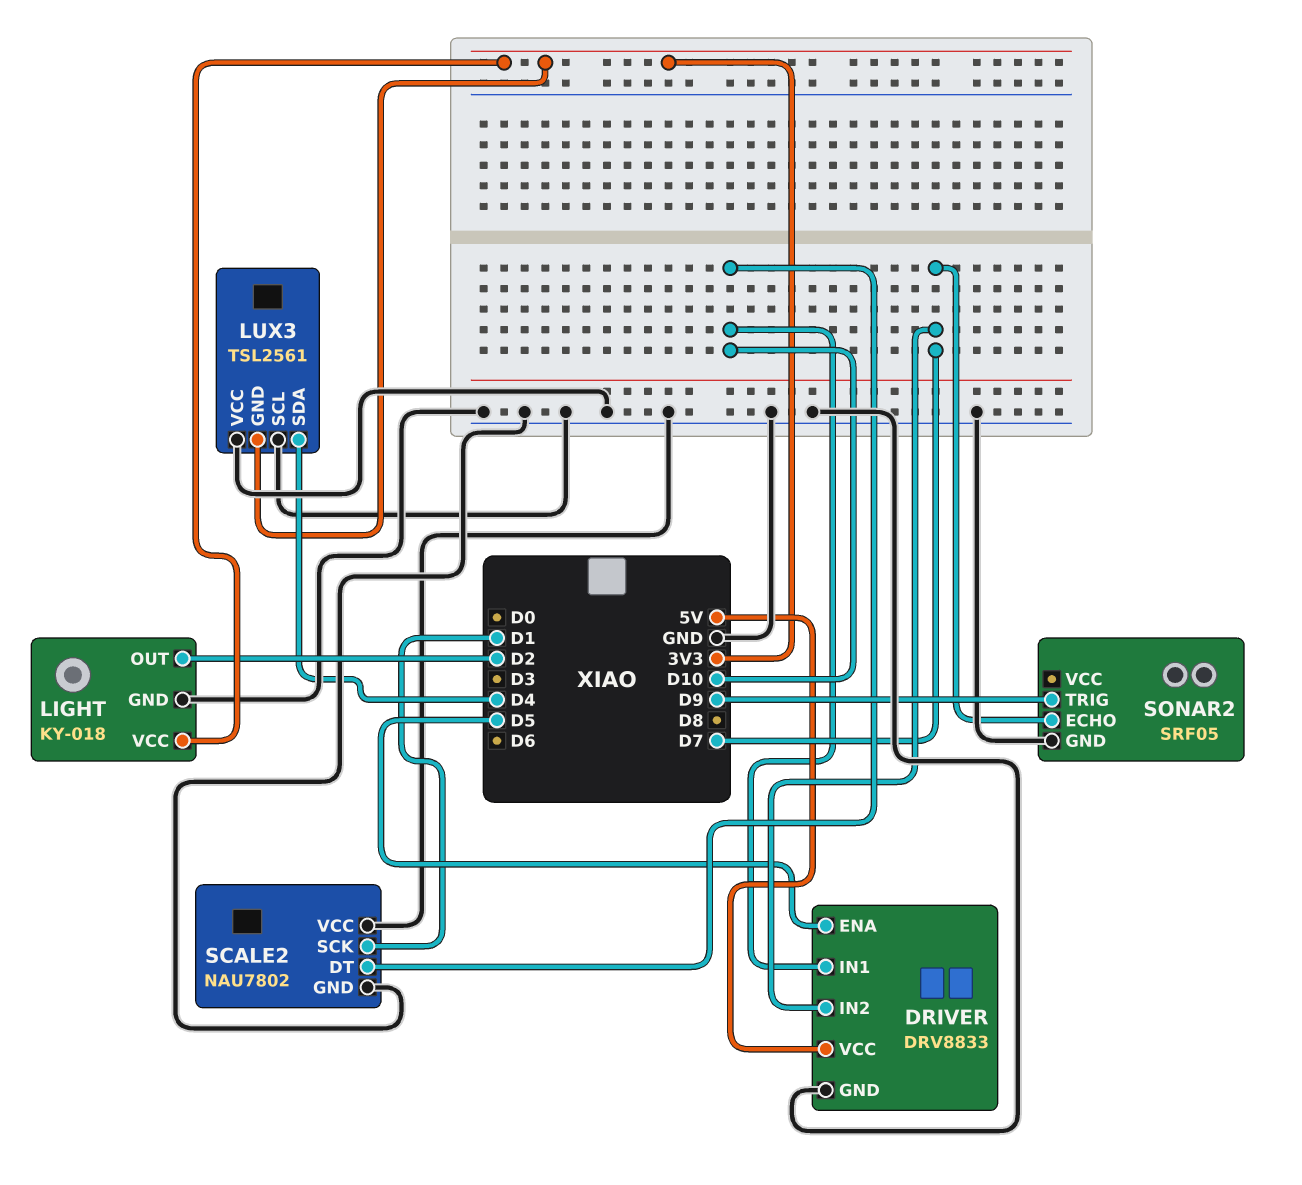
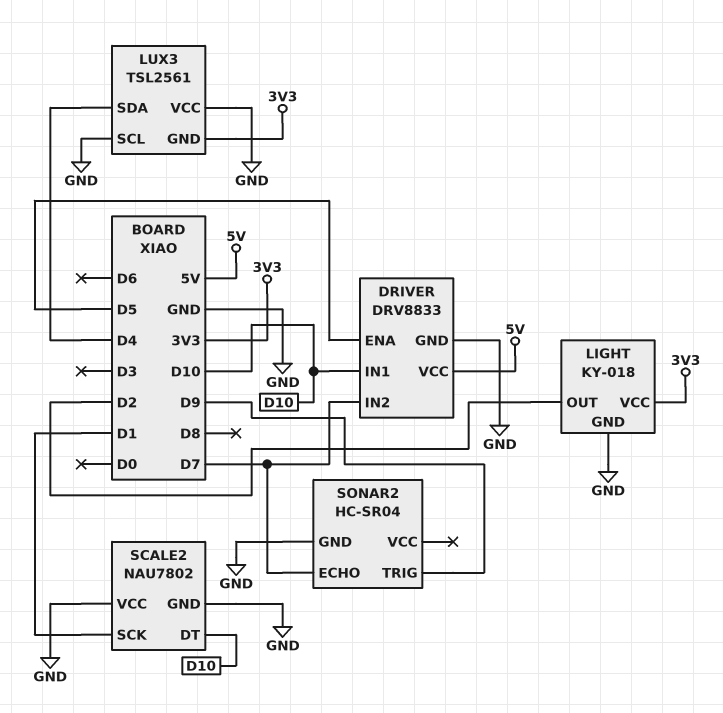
SONAR2: SRF05 -> HC-SR04

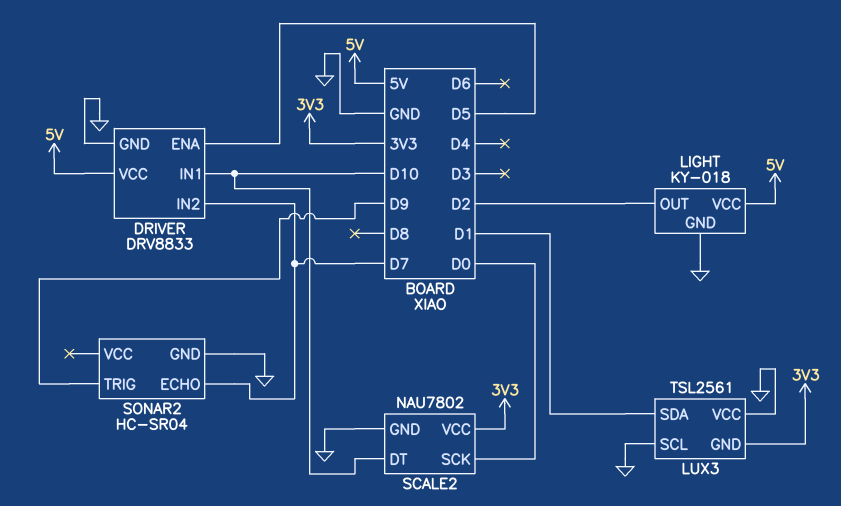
LIGHT pin VCC: 3V3 -> 5V
LUX3 pin SDA: D4 -> D1
SCALE2 pin SCK: D1 -> D0
SCALE2 pin VCC: GND -> 3V3

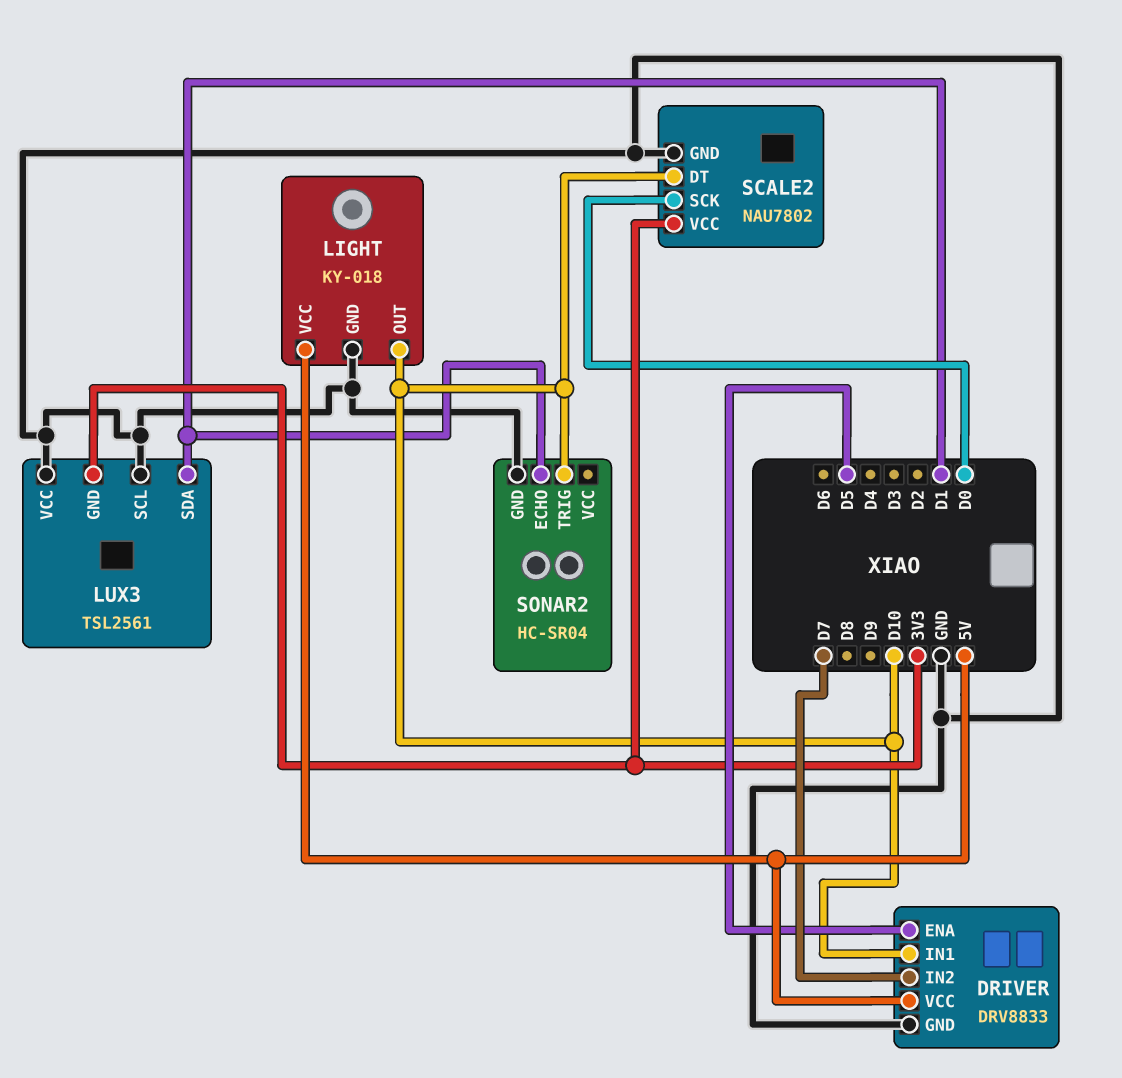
LIGHT pin OUT: D2 -> D10
SONAR2 pin ECHO: D7 -> D1
SONAR2 pin TRIG: D9 -> D10

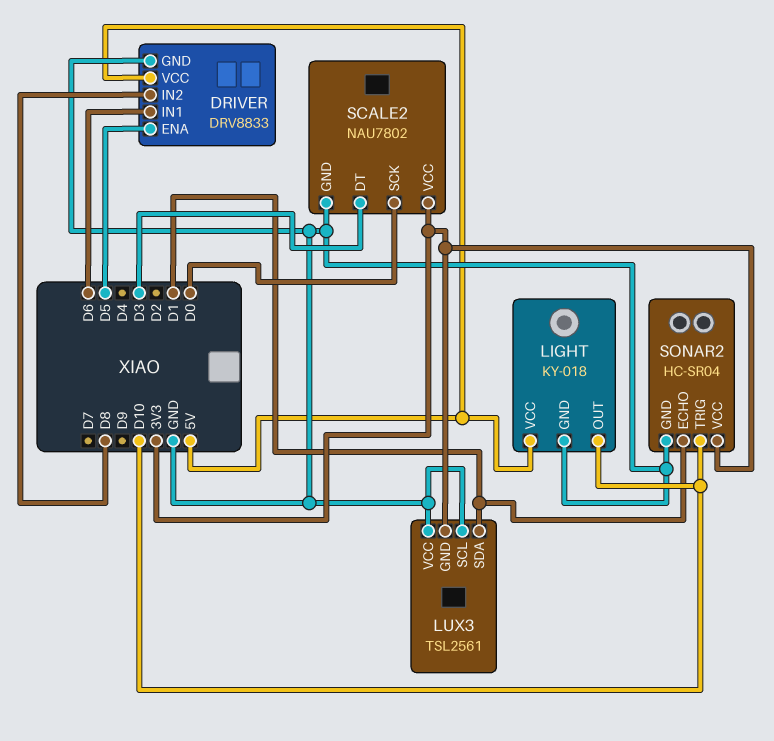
DRIVER pin IN1: D10 -> D6
DRIVER pin IN2: D7 -> D8
SCALE2 pin DT: D10 -> D3
SONAR2 pin VCC: none -> 3V3

